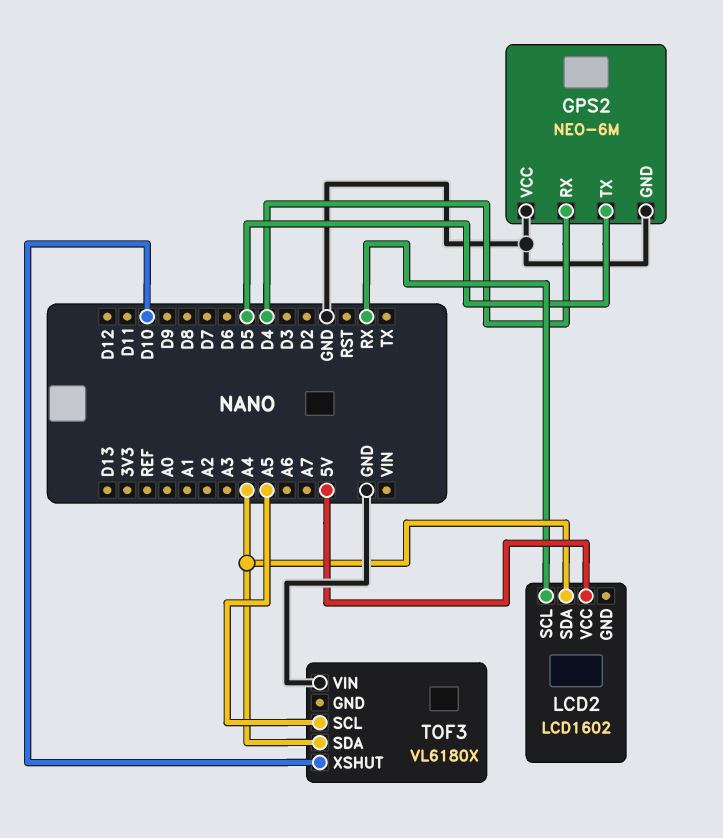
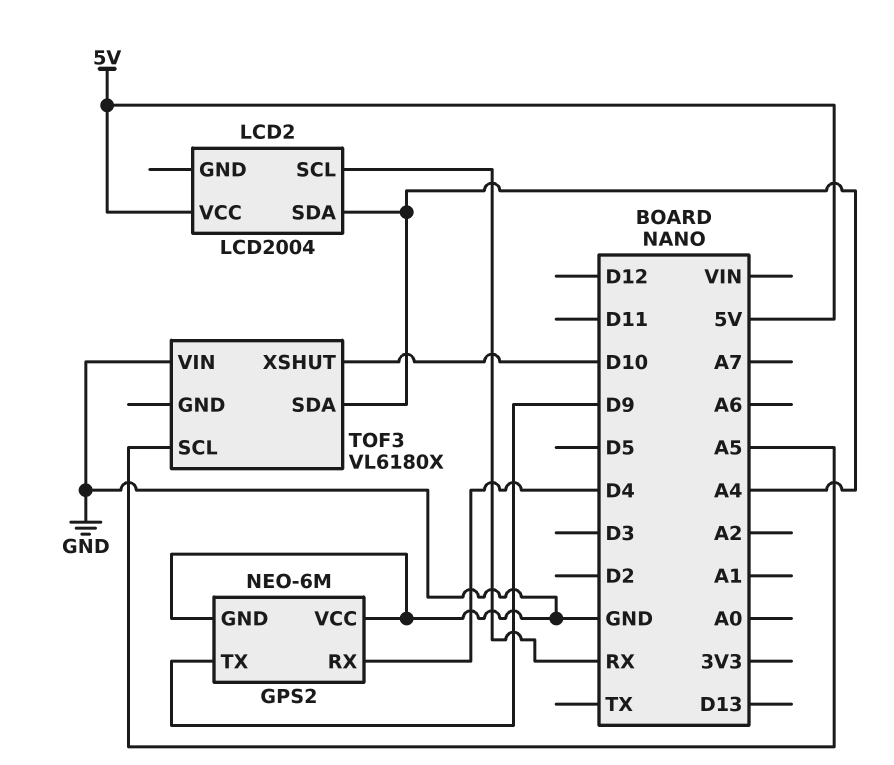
GPS2 pin TX: D5 -> D9
LCD2: LCD1602 -> LCD2004

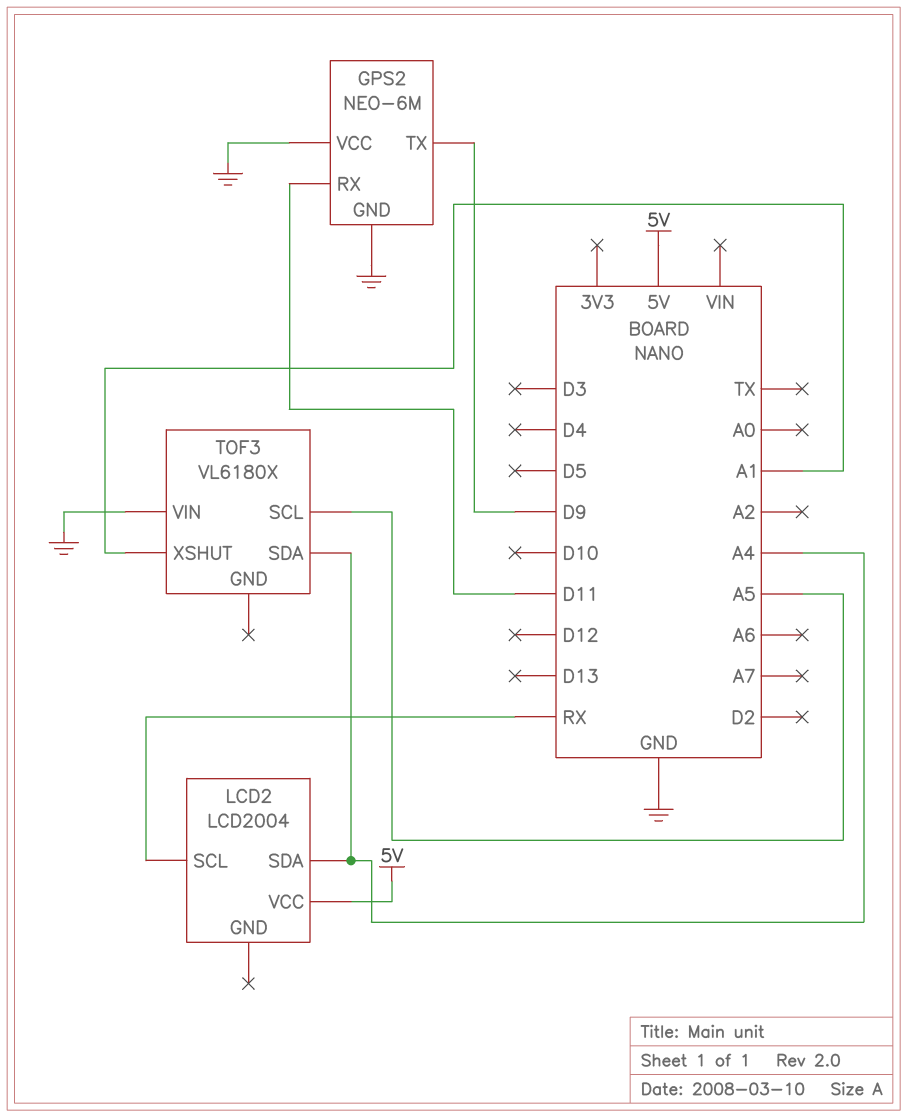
GPS2 pin RX: D4 -> D11
TOF3 pin XSHUT: D10 -> A1

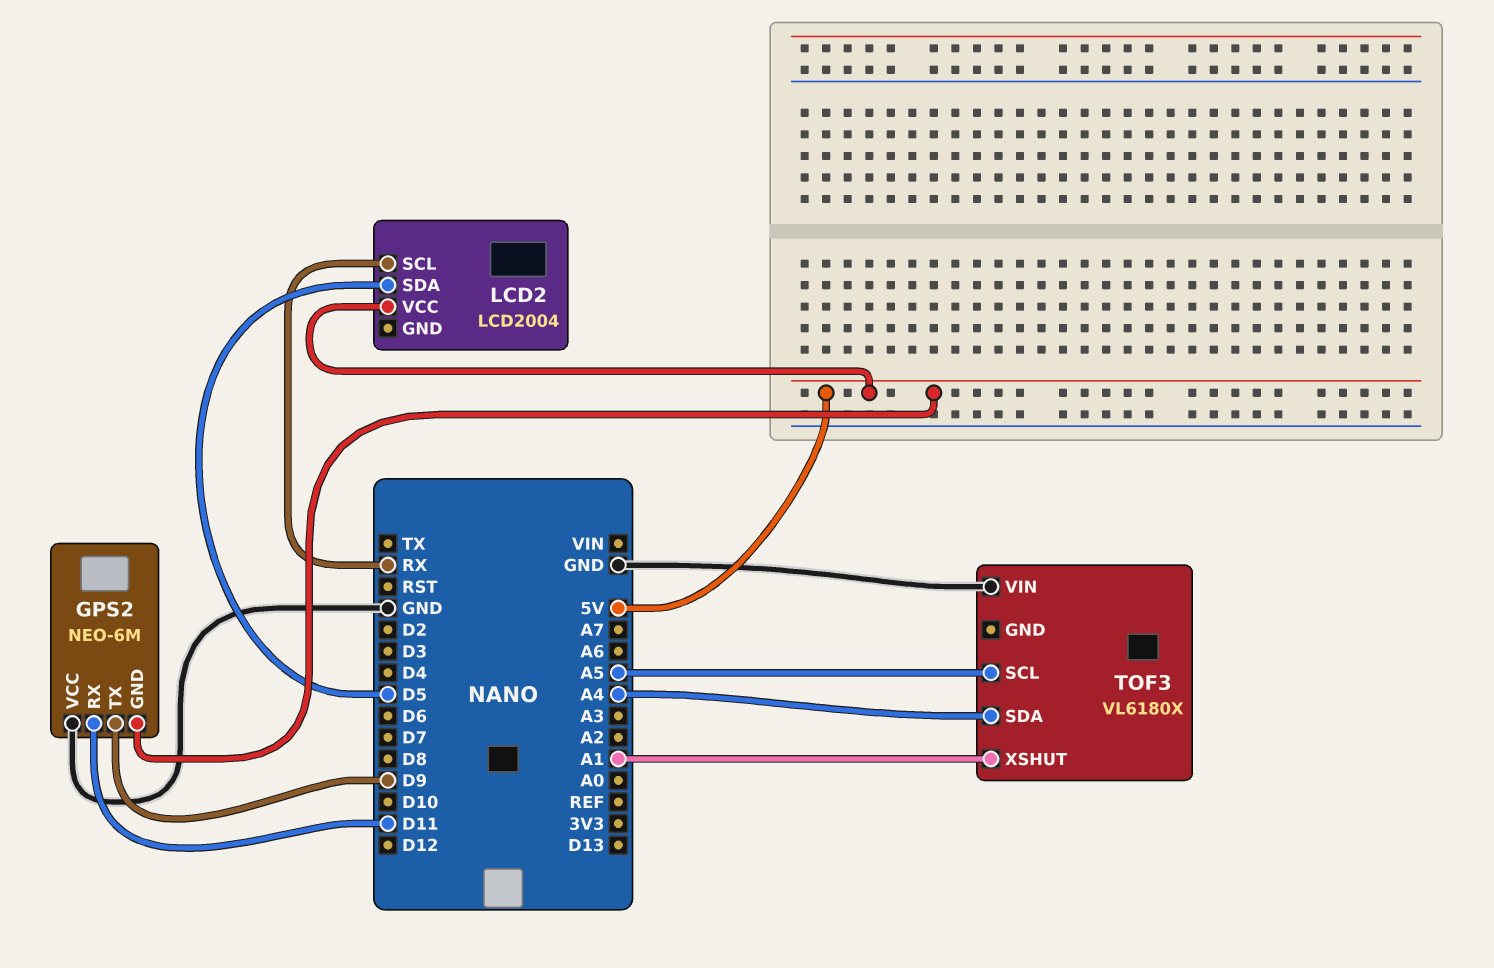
GPS2 pin GND: GND -> 5V
LCD2 pin SDA: A4 -> D5

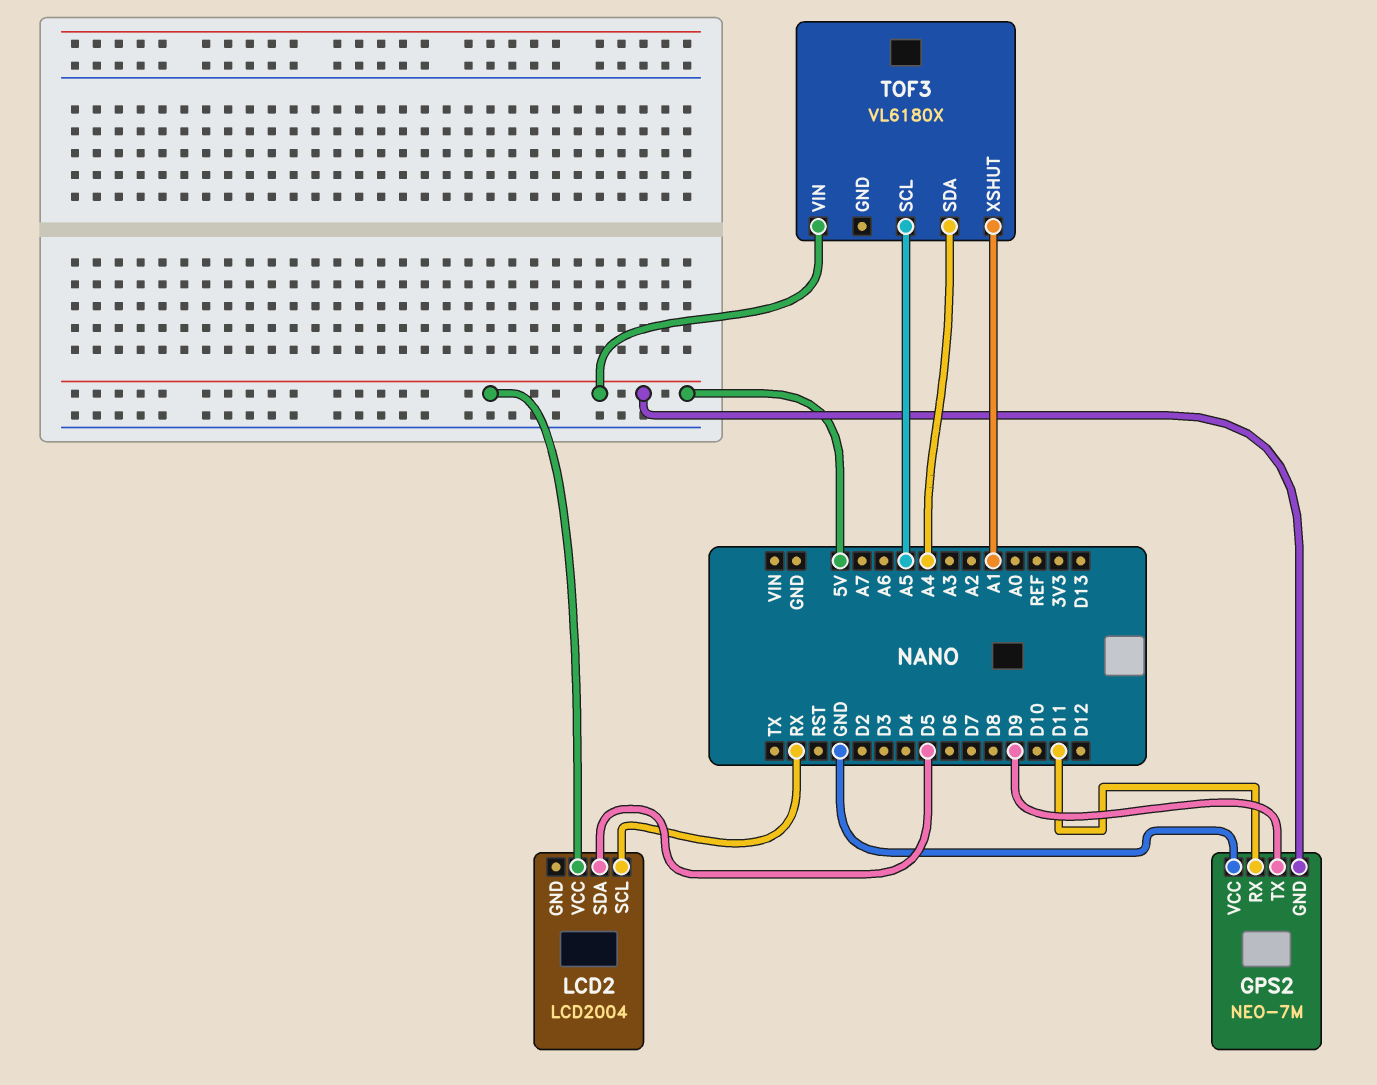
GPS2: NEO-6M -> NEO-7M
TOF3 pin VIN: GND -> 5V

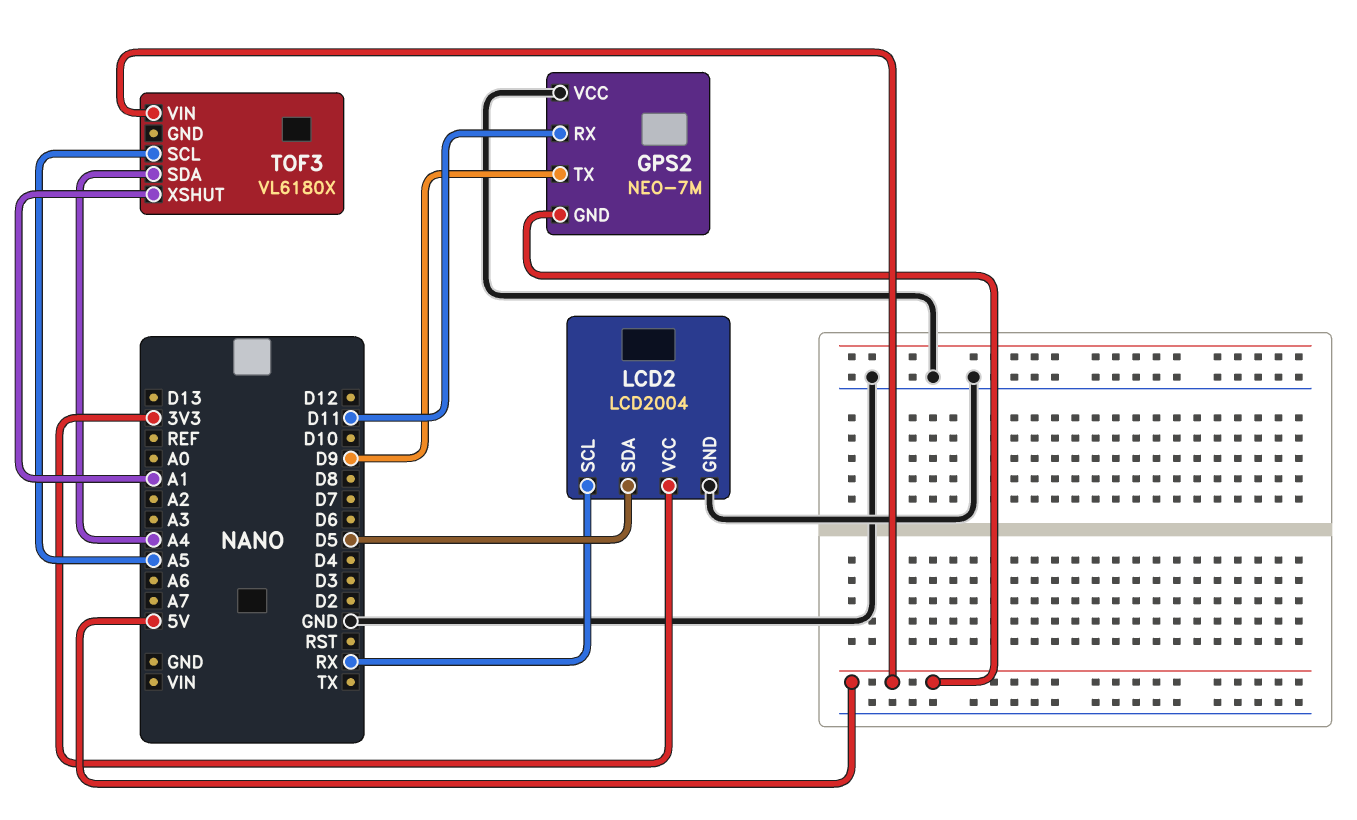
LCD2 pin GND: none -> GND
LCD2 pin VCC: 5V -> 3V3

